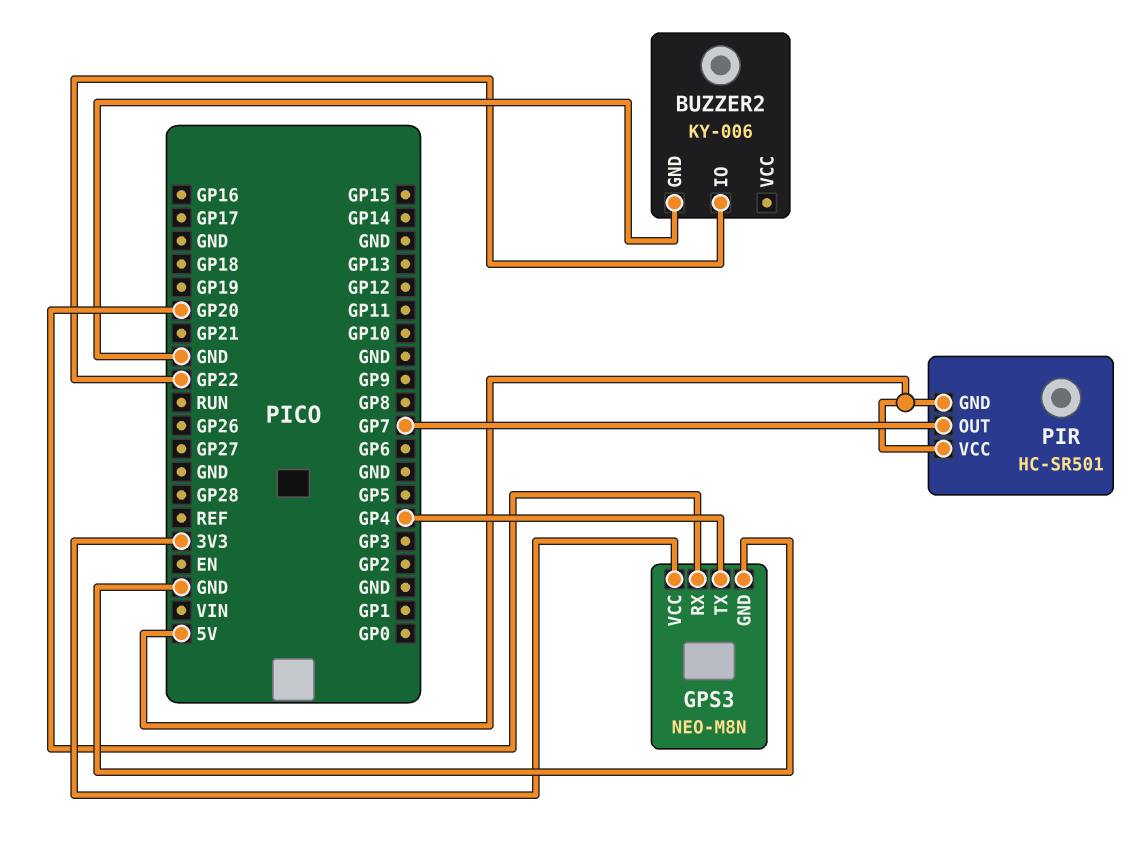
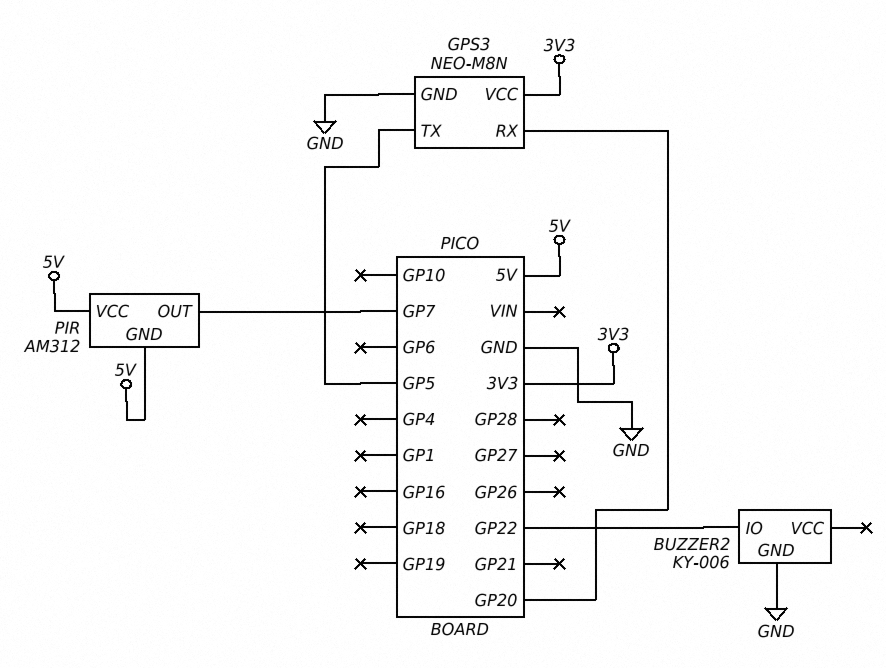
GPS3 pin TX: GP4 -> GP5
PIR: HC-SR501 -> AM312

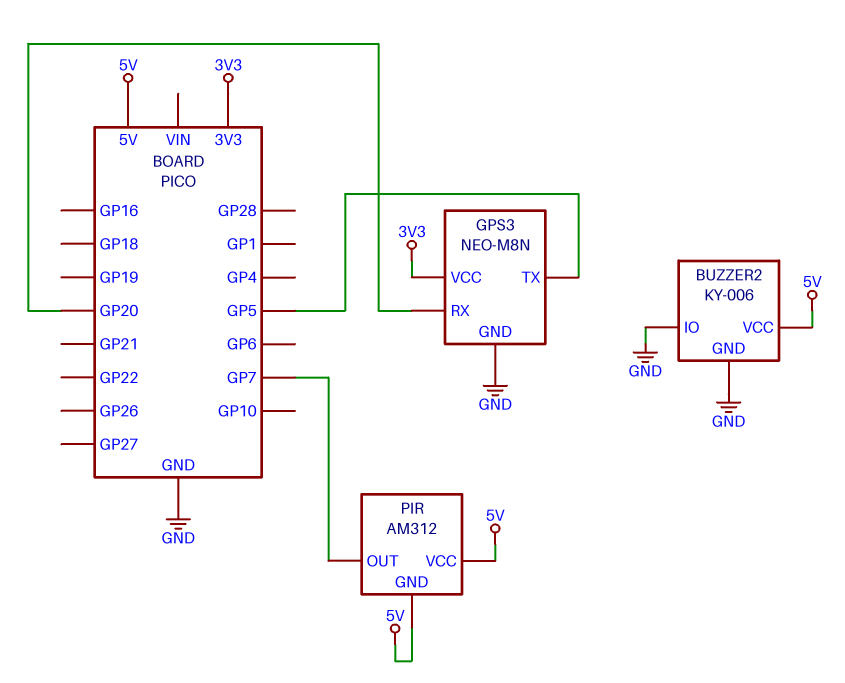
BUZZER2 pin IO: GP22 -> GND
BUZZER2 pin VCC: none -> 5V

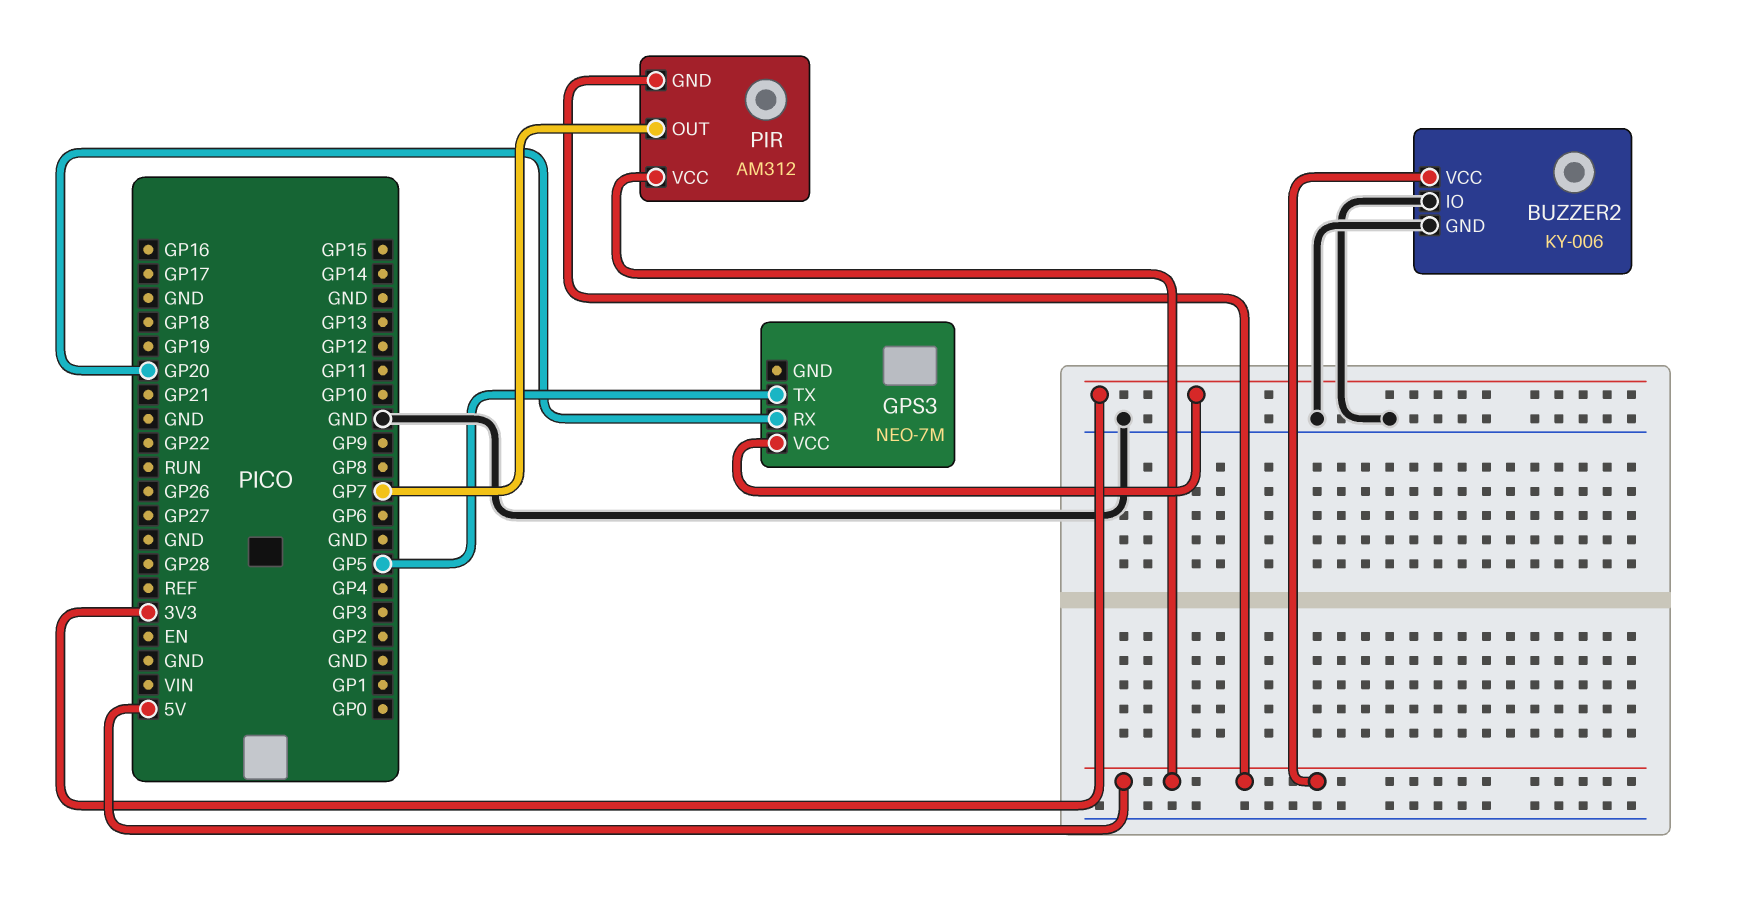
GPS3: NEO-M8N -> NEO-7M
GPS3 pin GND: GND -> none

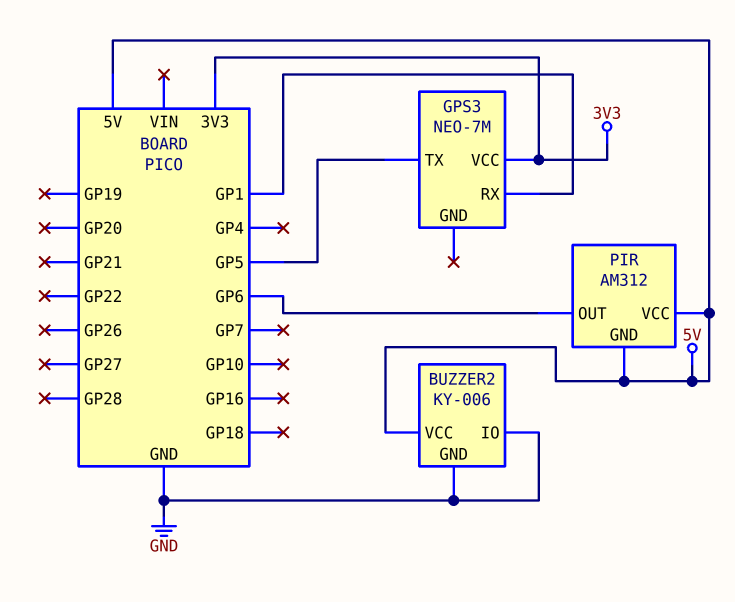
GPS3 pin RX: GP20 -> GP1
PIR pin OUT: GP7 -> GP6

